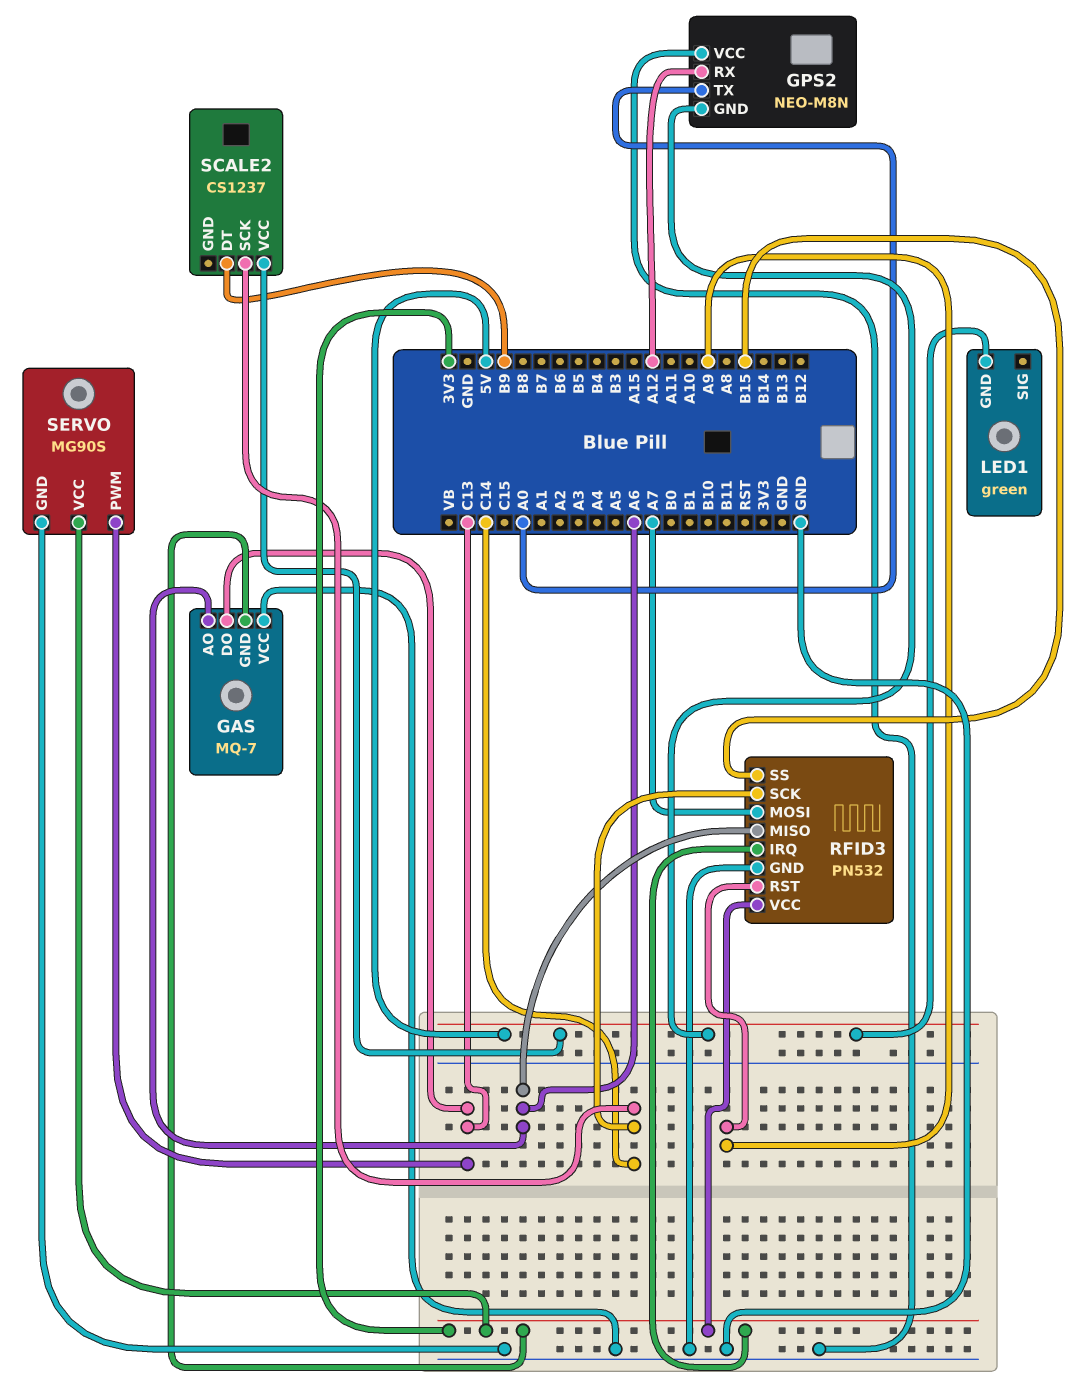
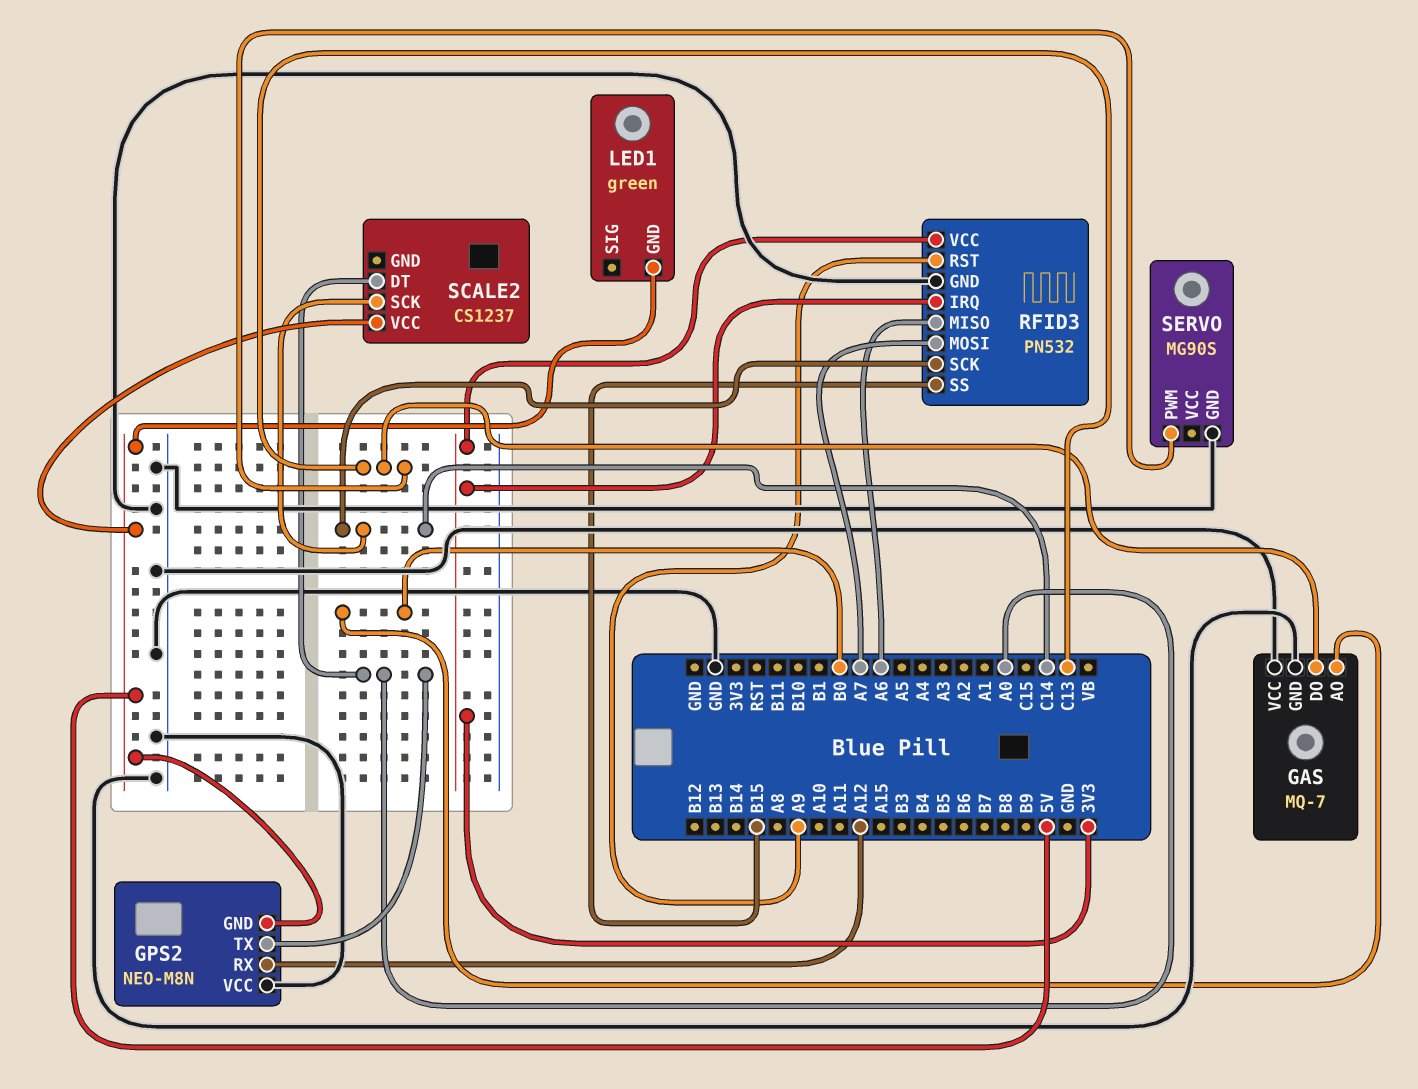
GAS pin AO: A6 -> B0
GAS pin GND: 3V3 -> GND
SCALE2 pin DT: B9 -> A0
SERVO pin VCC: 3V3 -> none

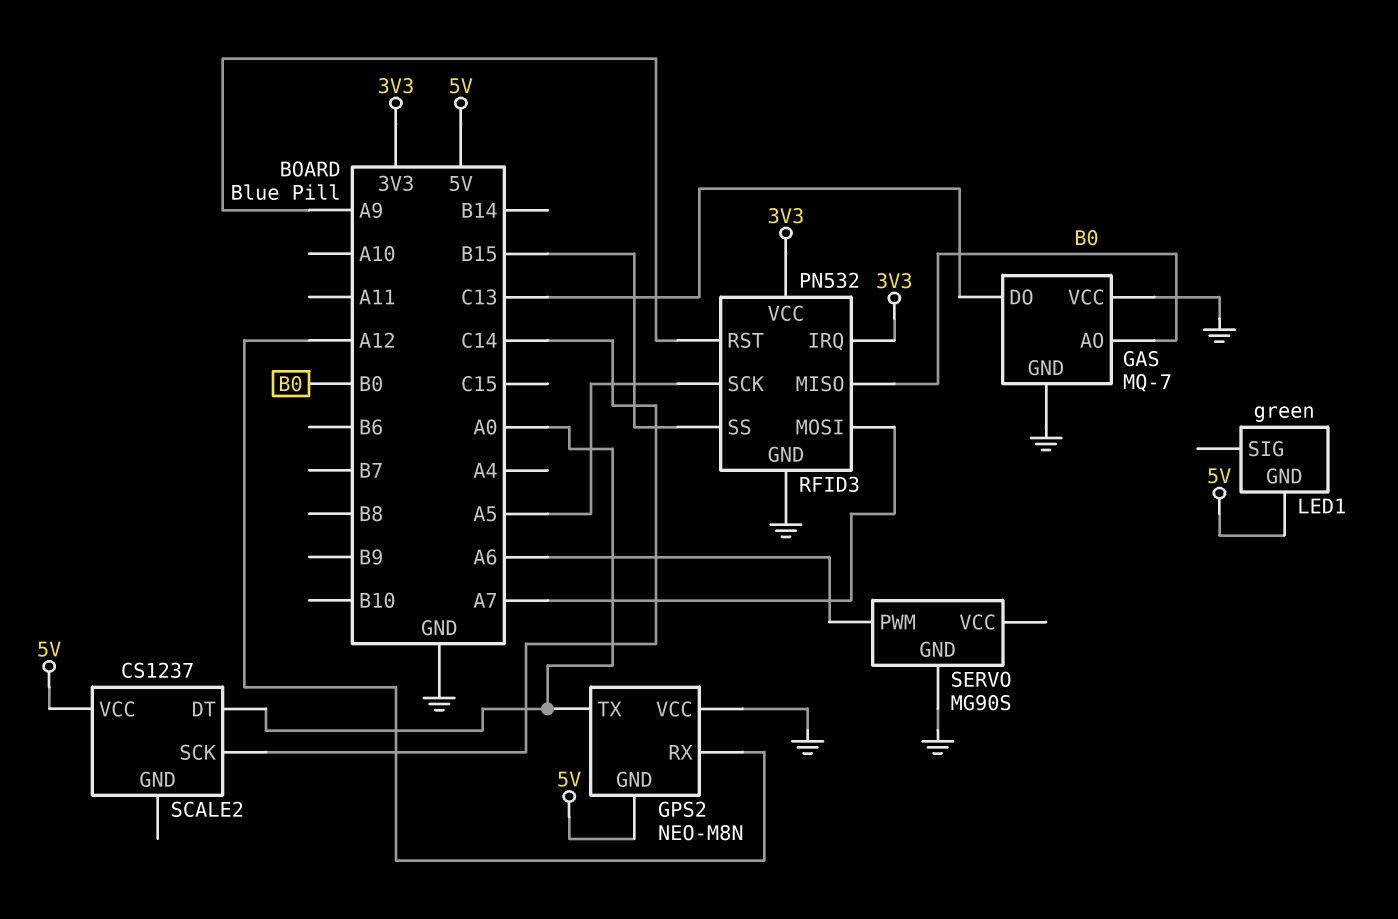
RFID3 pin MISO: A6 -> B0
RFID3 pin SCK: C14 -> A5
SERVO pin PWM: C13 -> A6

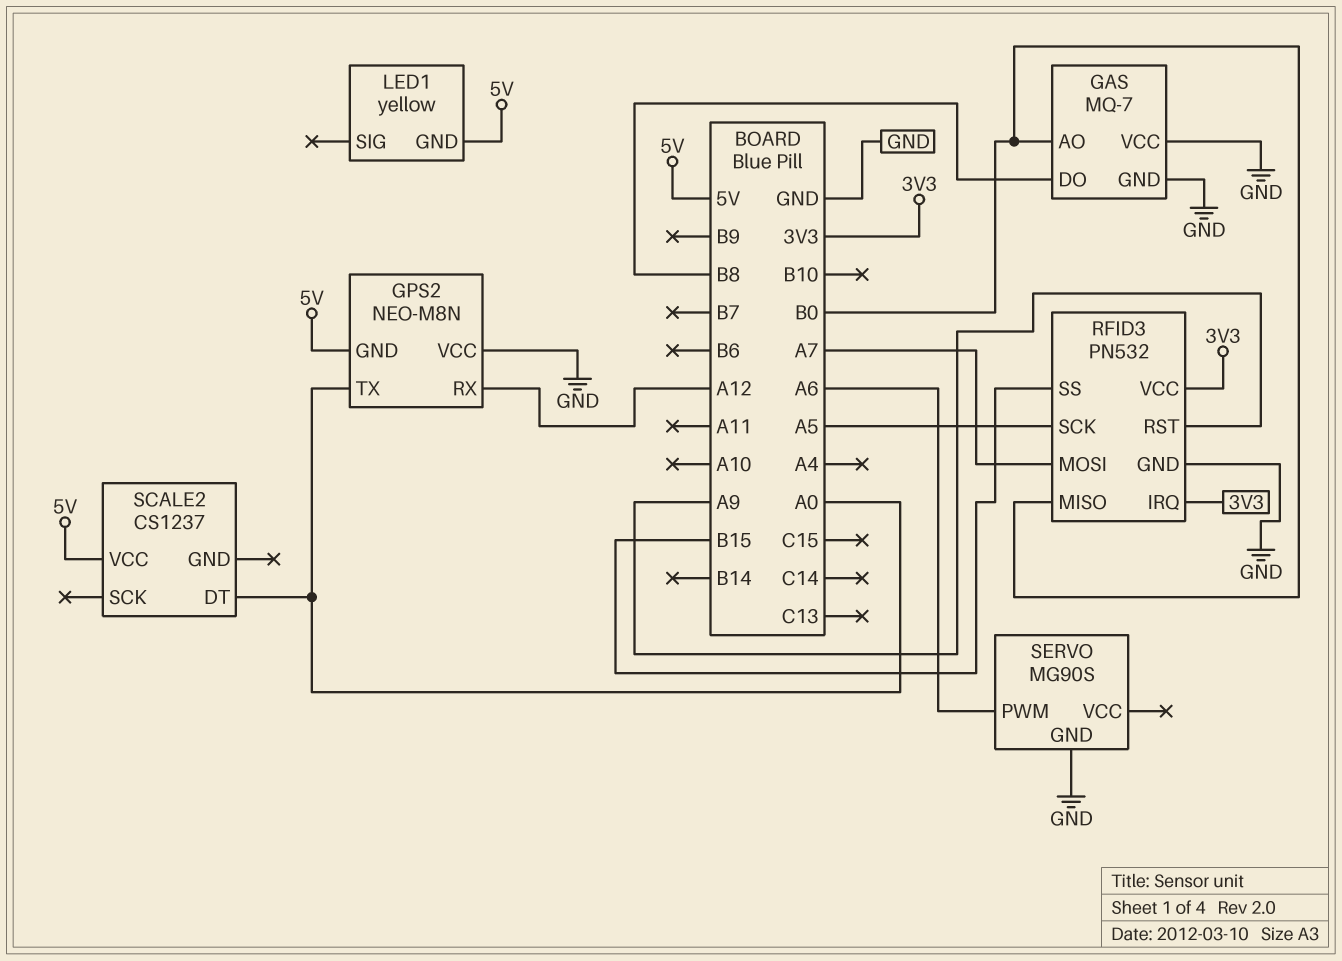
GAS pin DO: C13 -> B8
LED1: green -> yellow
SCALE2 pin SCK: C14 -> none

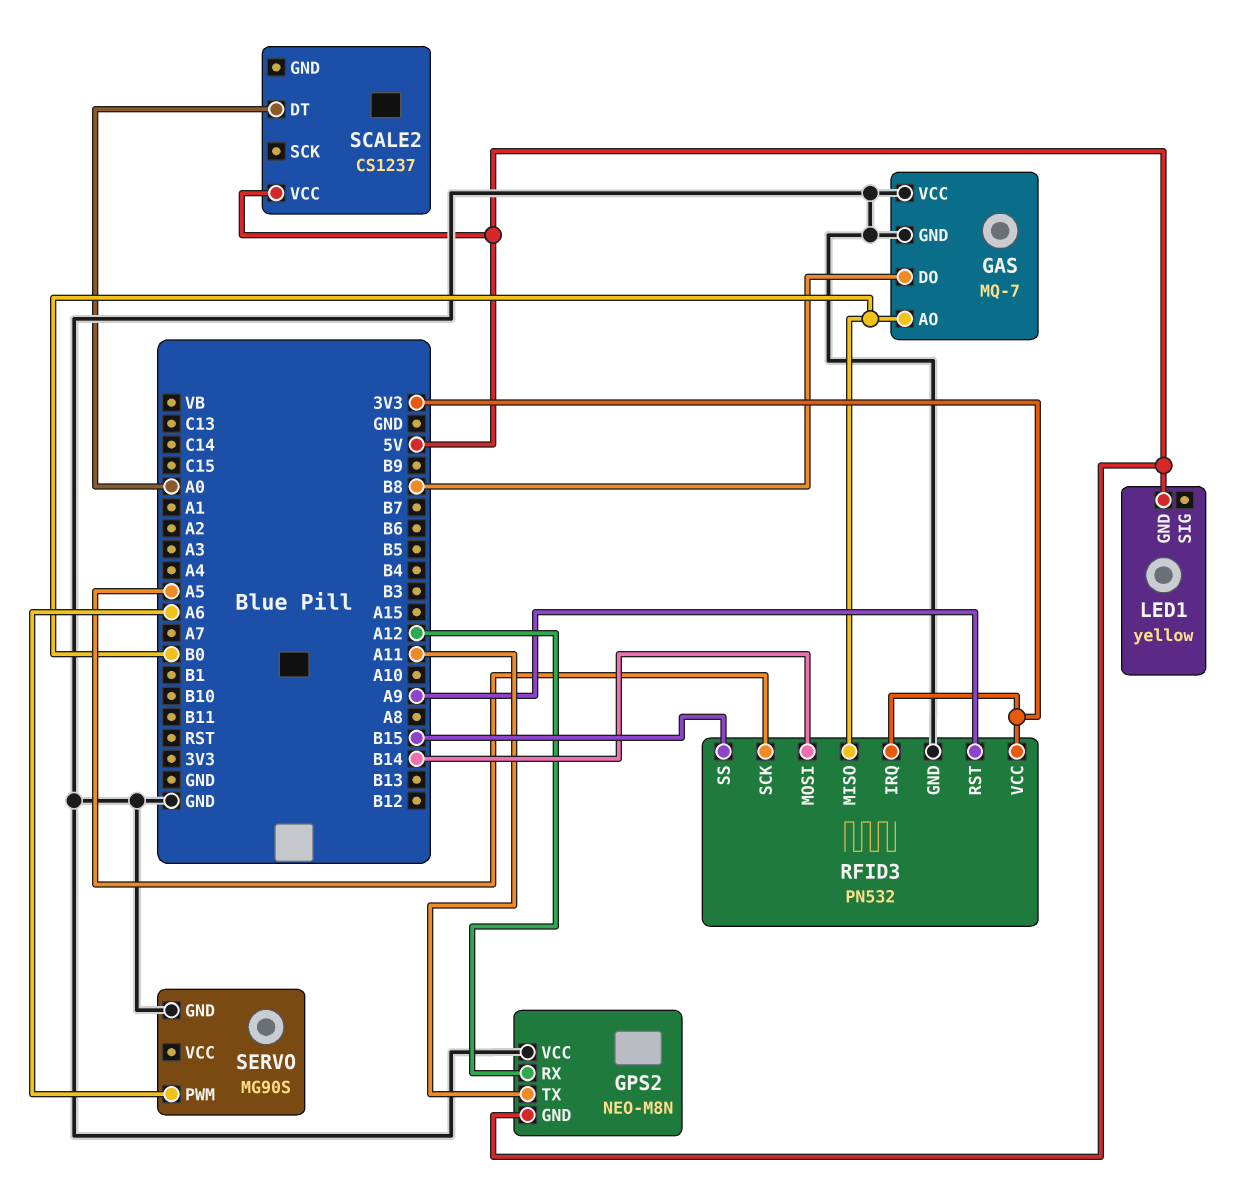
GPS2 pin TX: A0 -> A11
RFID3 pin MOSI: A7 -> B14

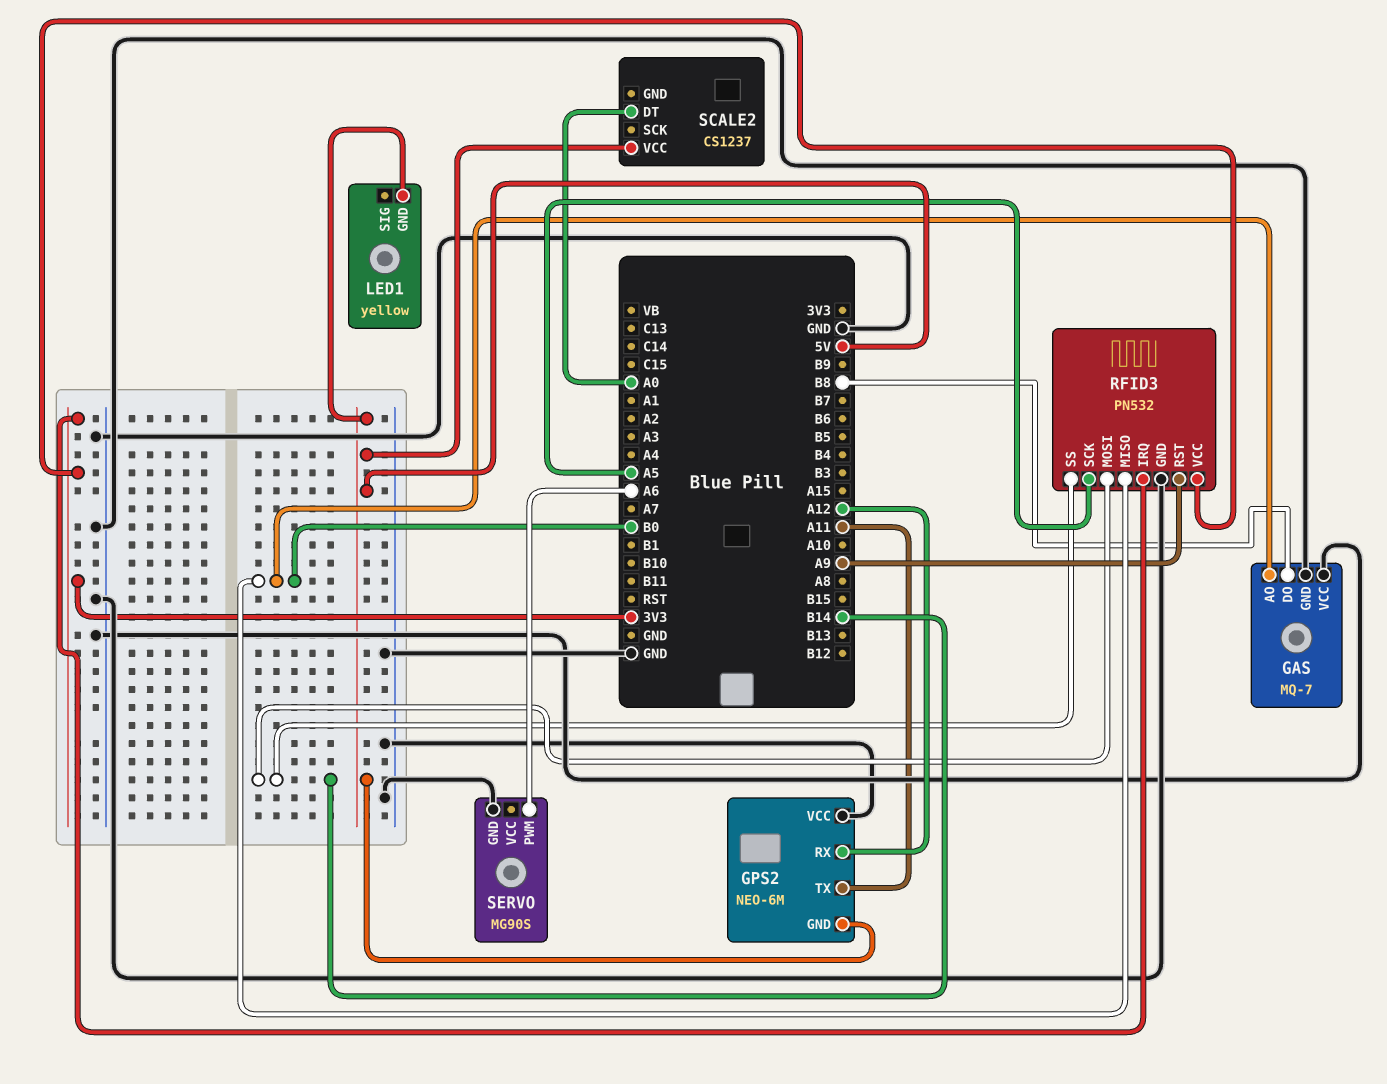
GPS2: NEO-M8N -> NEO-6M
RFID3 pin SS: B15 -> B14

